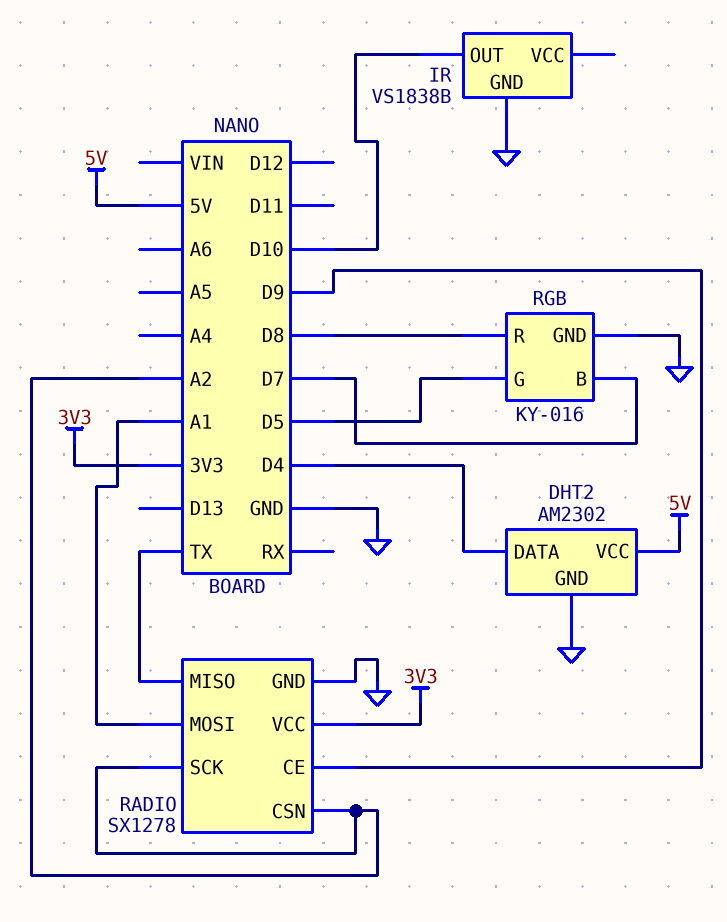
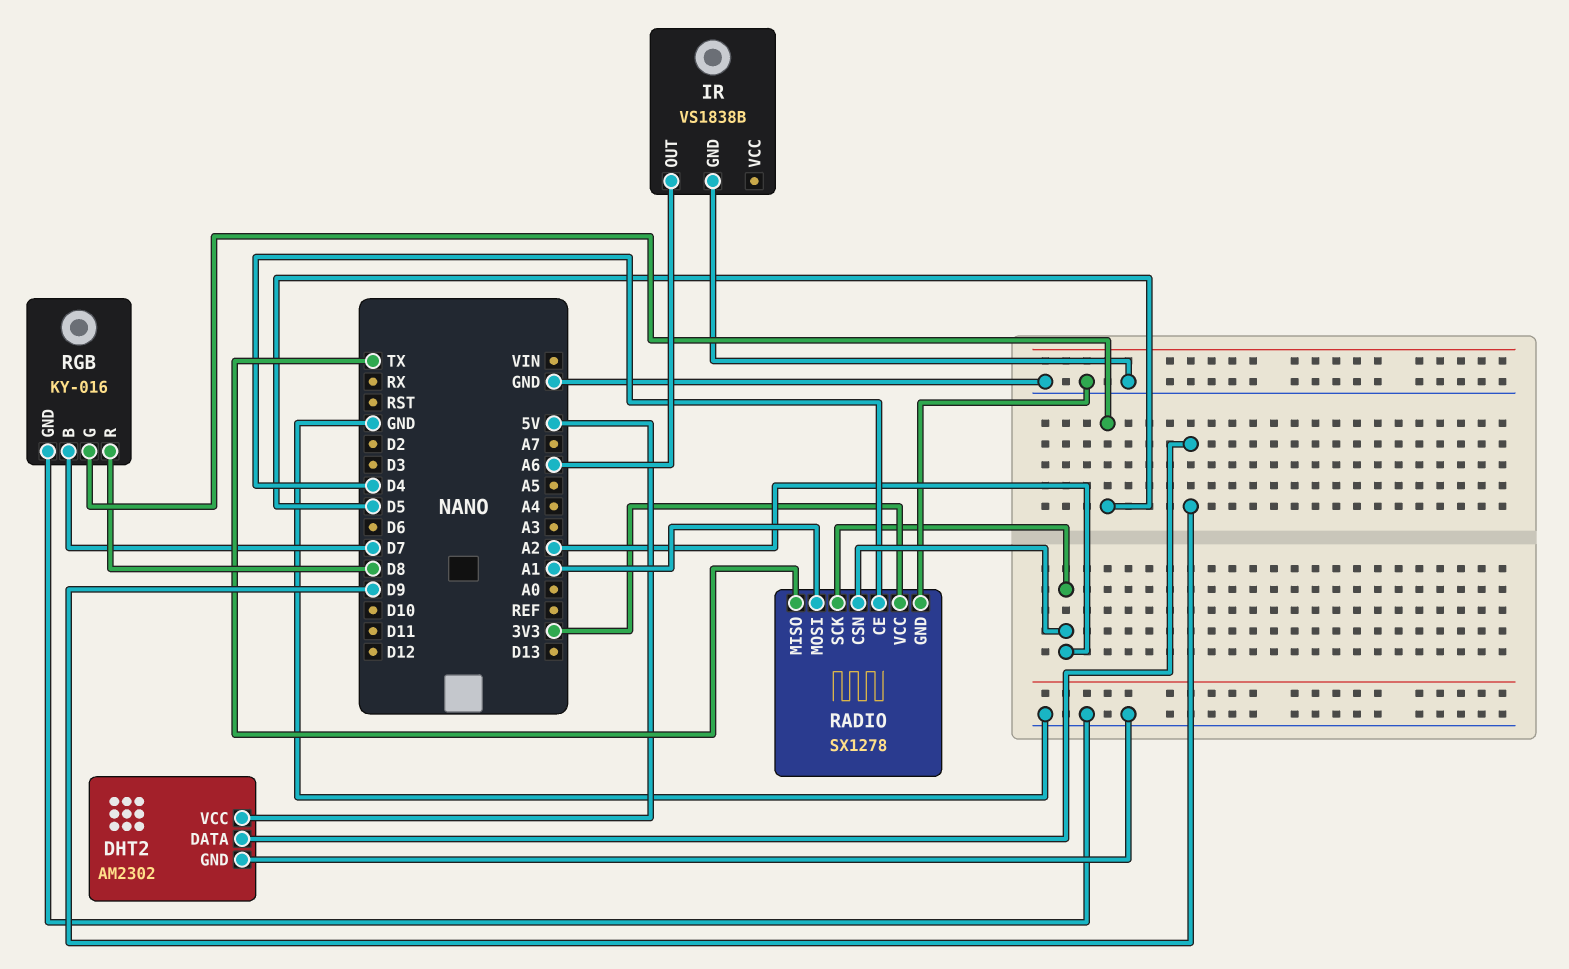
DHT2 pin DATA: D4 -> D9
IR pin OUT: D10 -> A6
RADIO pin CE: D9 -> D4

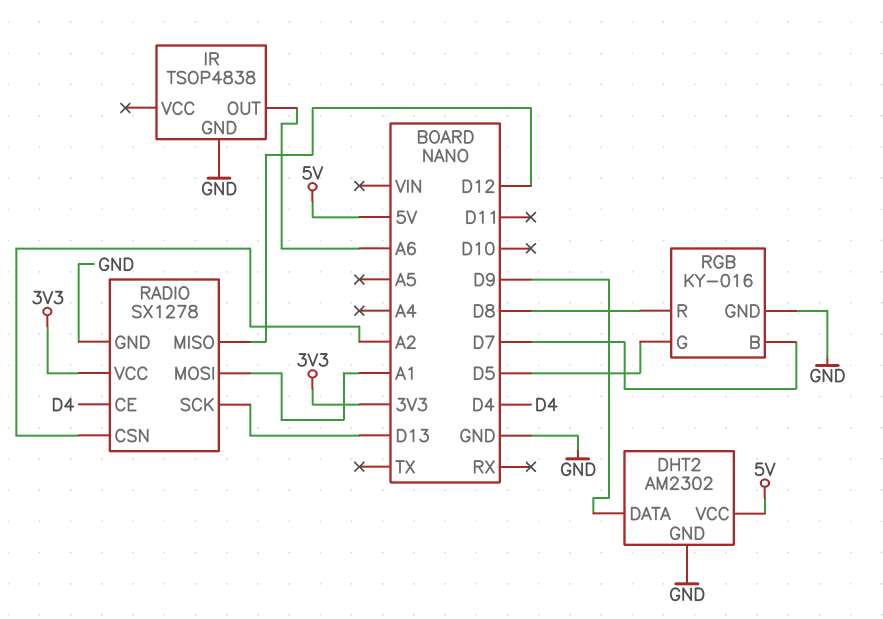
IR: VS1838B -> TSOP4838
RADIO pin MISO: TX -> D12
RADIO pin SCK: A2 -> D13

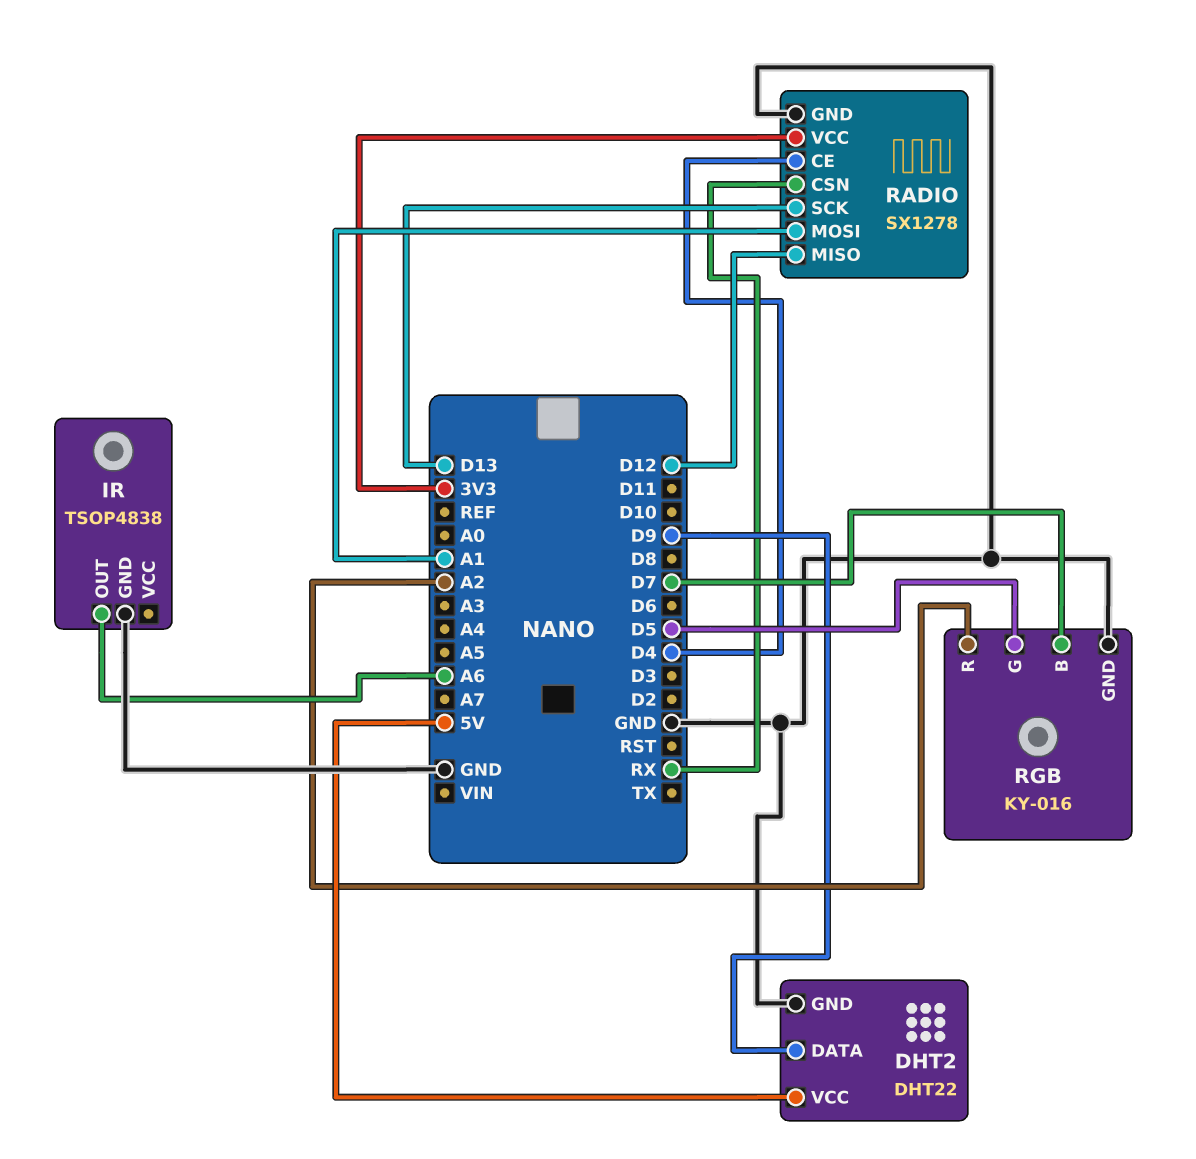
DHT2: AM2302 -> DHT22
RADIO pin CSN: A2 -> RX
RGB pin R: D8 -> A2

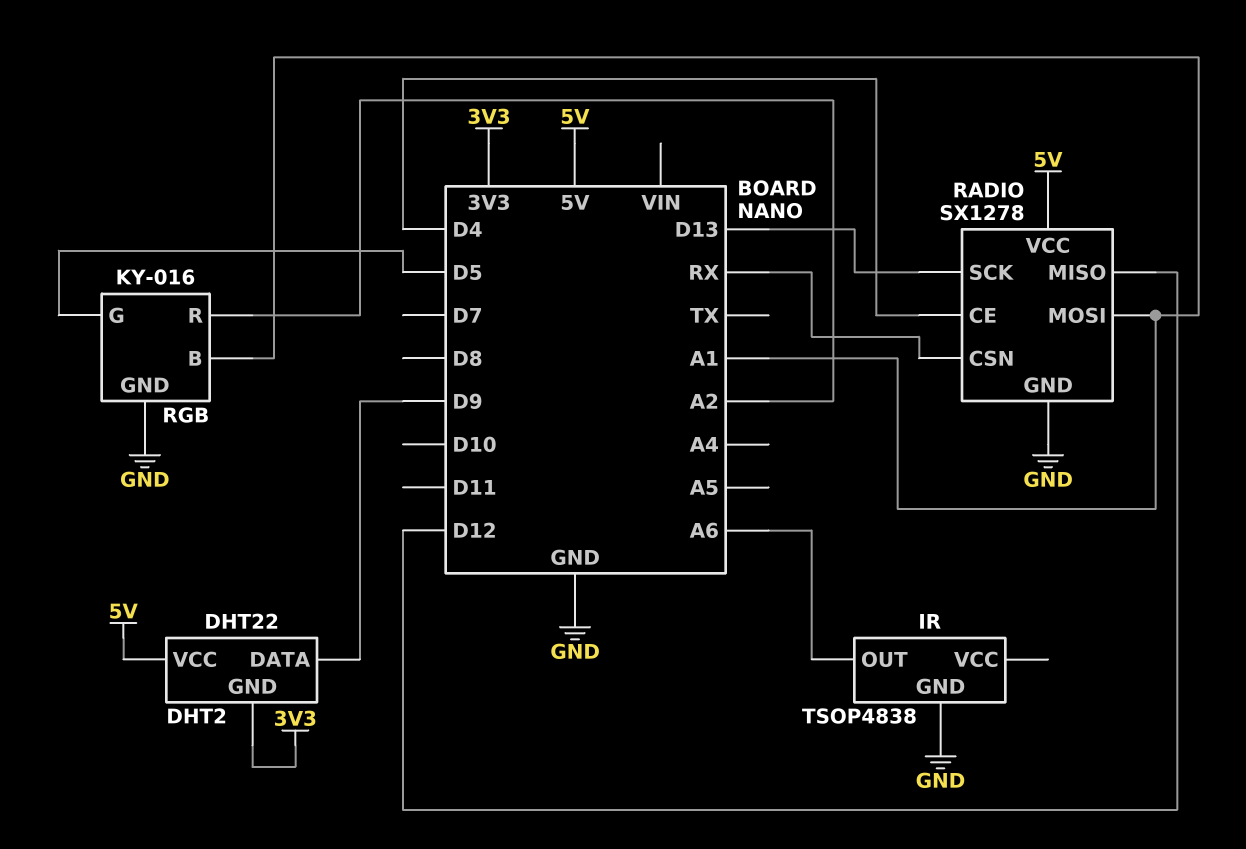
DHT2 pin GND: GND -> 3V3
RADIO pin VCC: 3V3 -> 5V
RGB pin B: D7 -> A1

